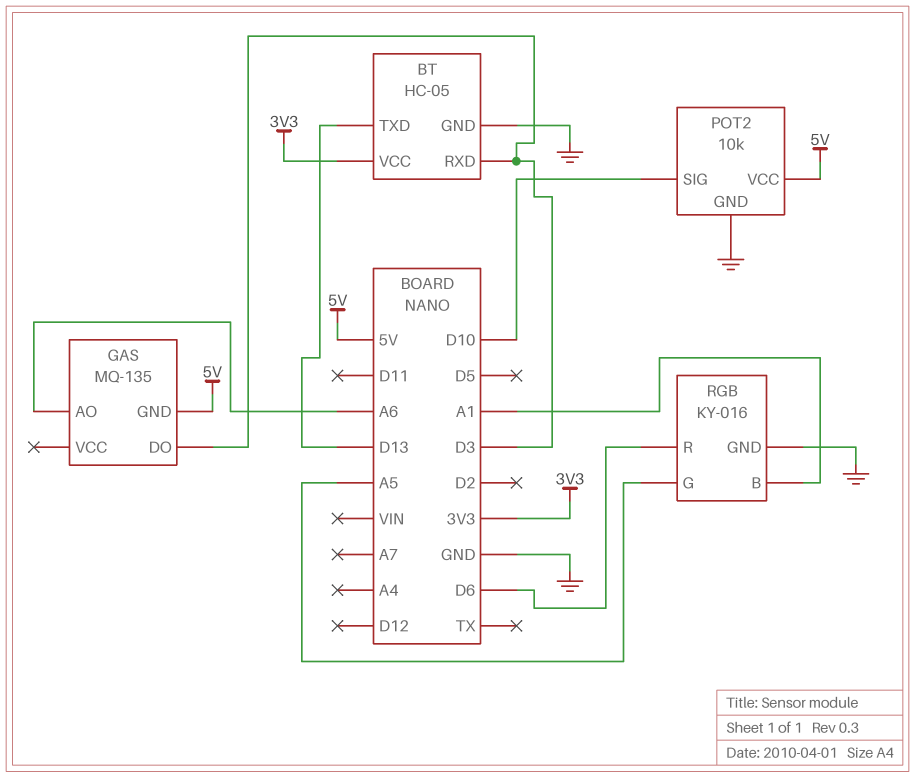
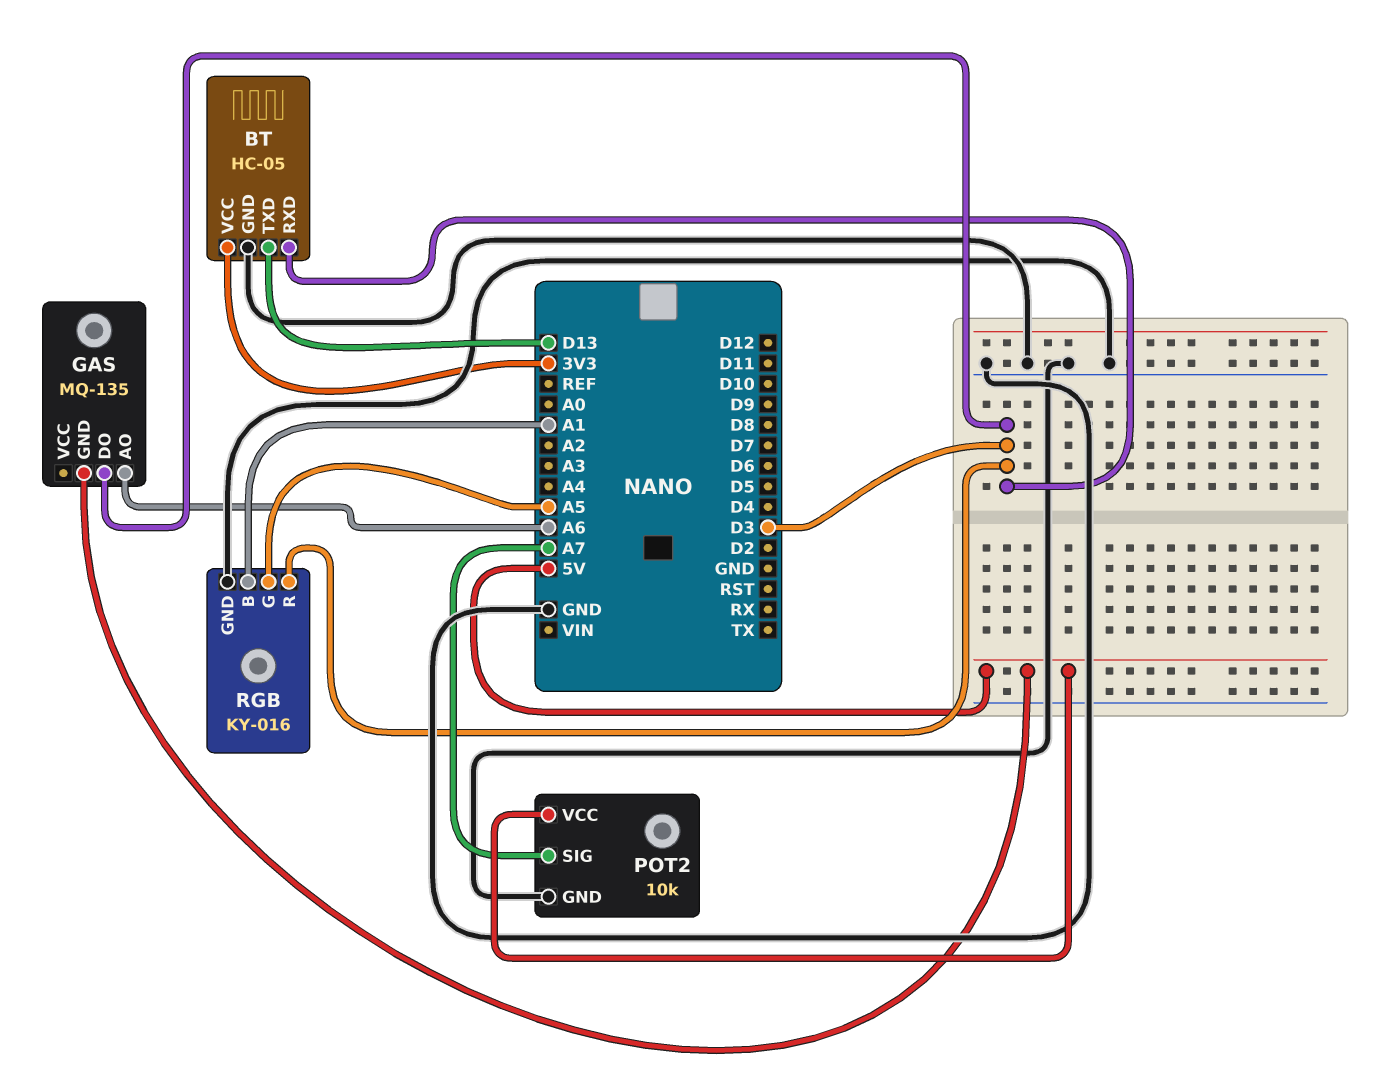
POT2 pin SIG: D10 -> A7
RGB pin R: D6 -> D3

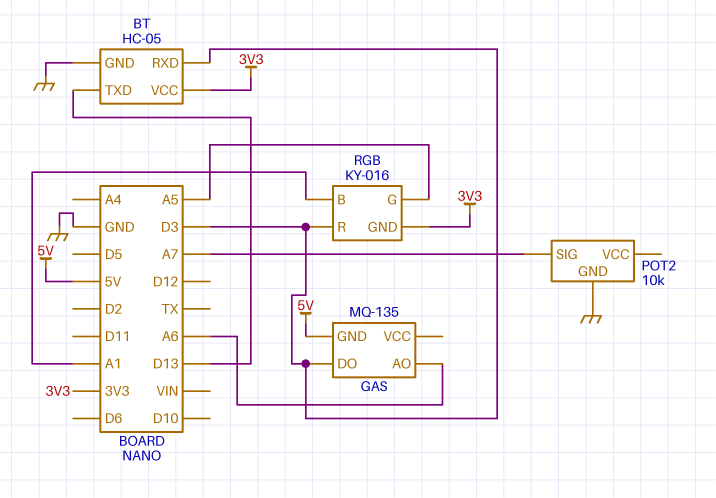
POT2 pin VCC: 5V -> none
RGB pin GND: GND -> 3V3

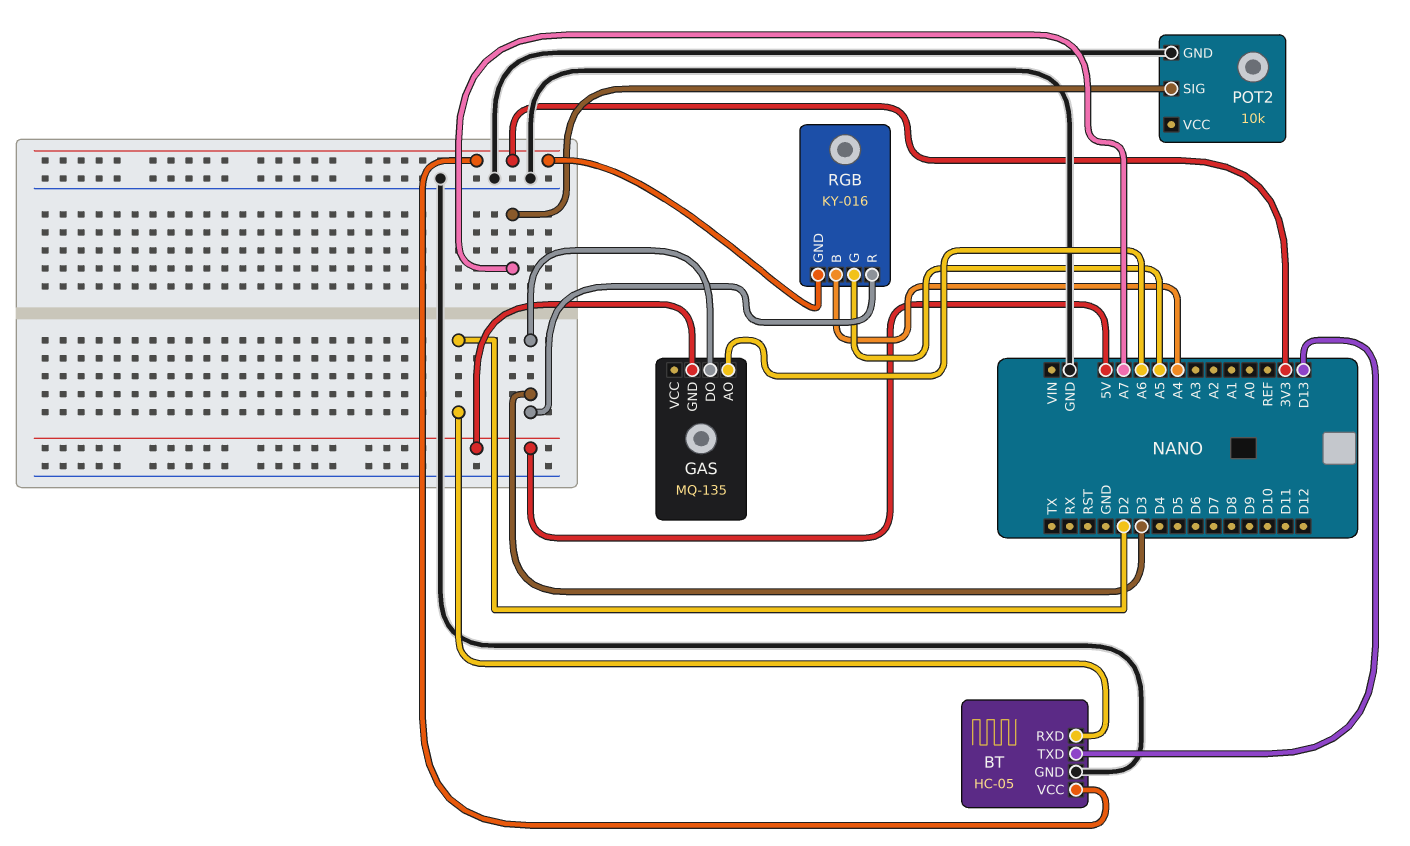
BT pin RXD: D3 -> D2
RGB pin B: A1 -> A4

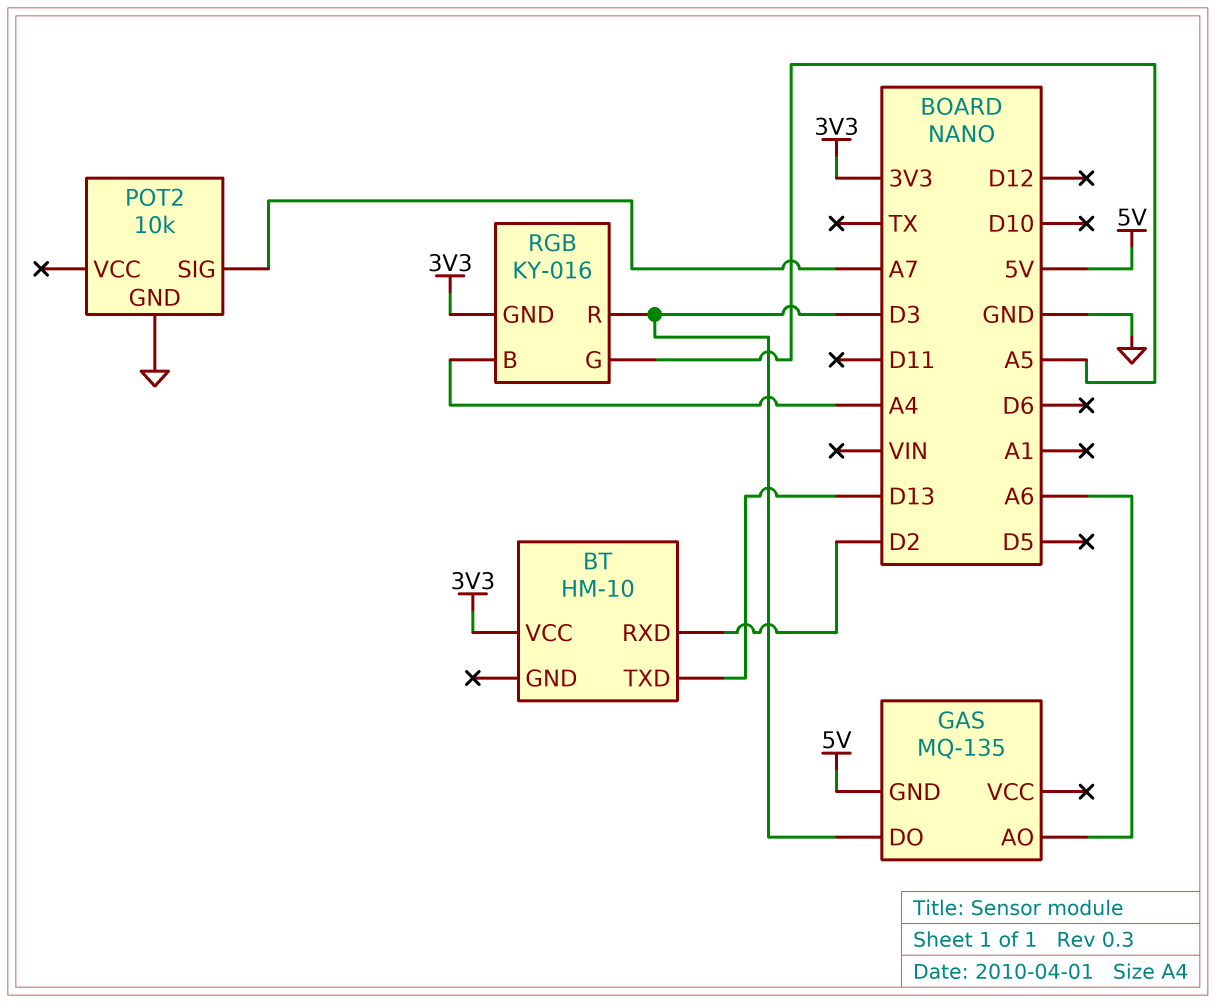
BT: HC-05 -> HM-10
BT pin GND: GND -> none

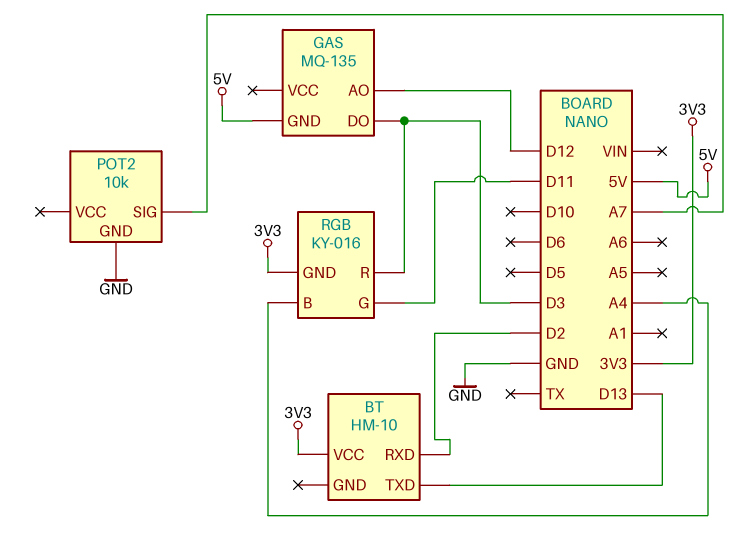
GAS pin AO: A6 -> D12
RGB pin G: A5 -> D11

